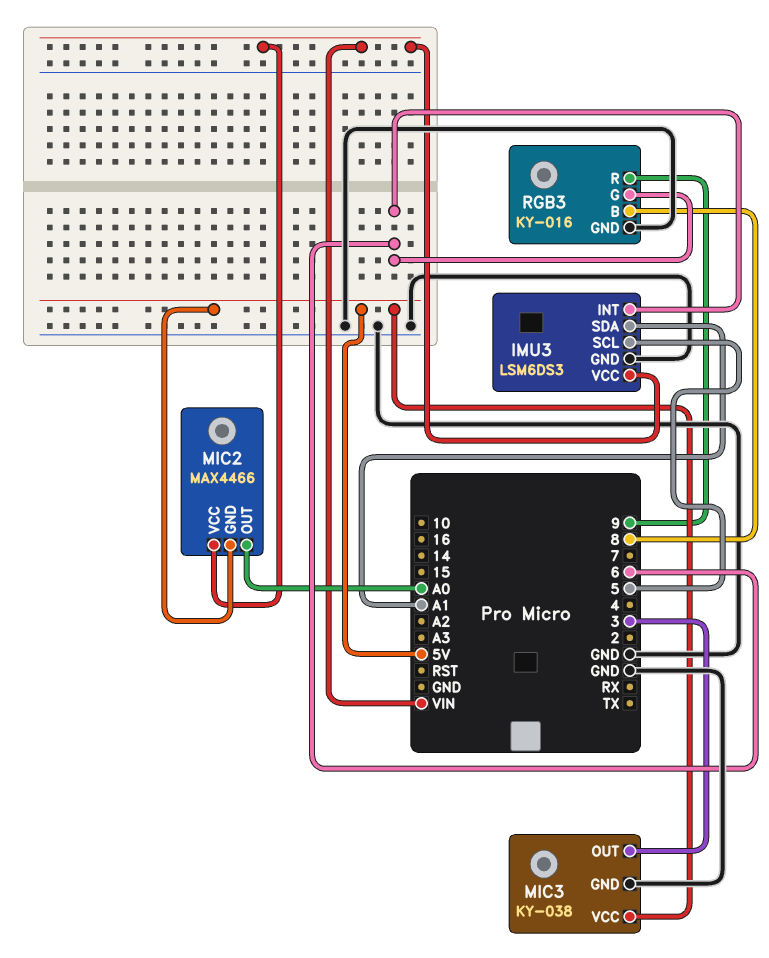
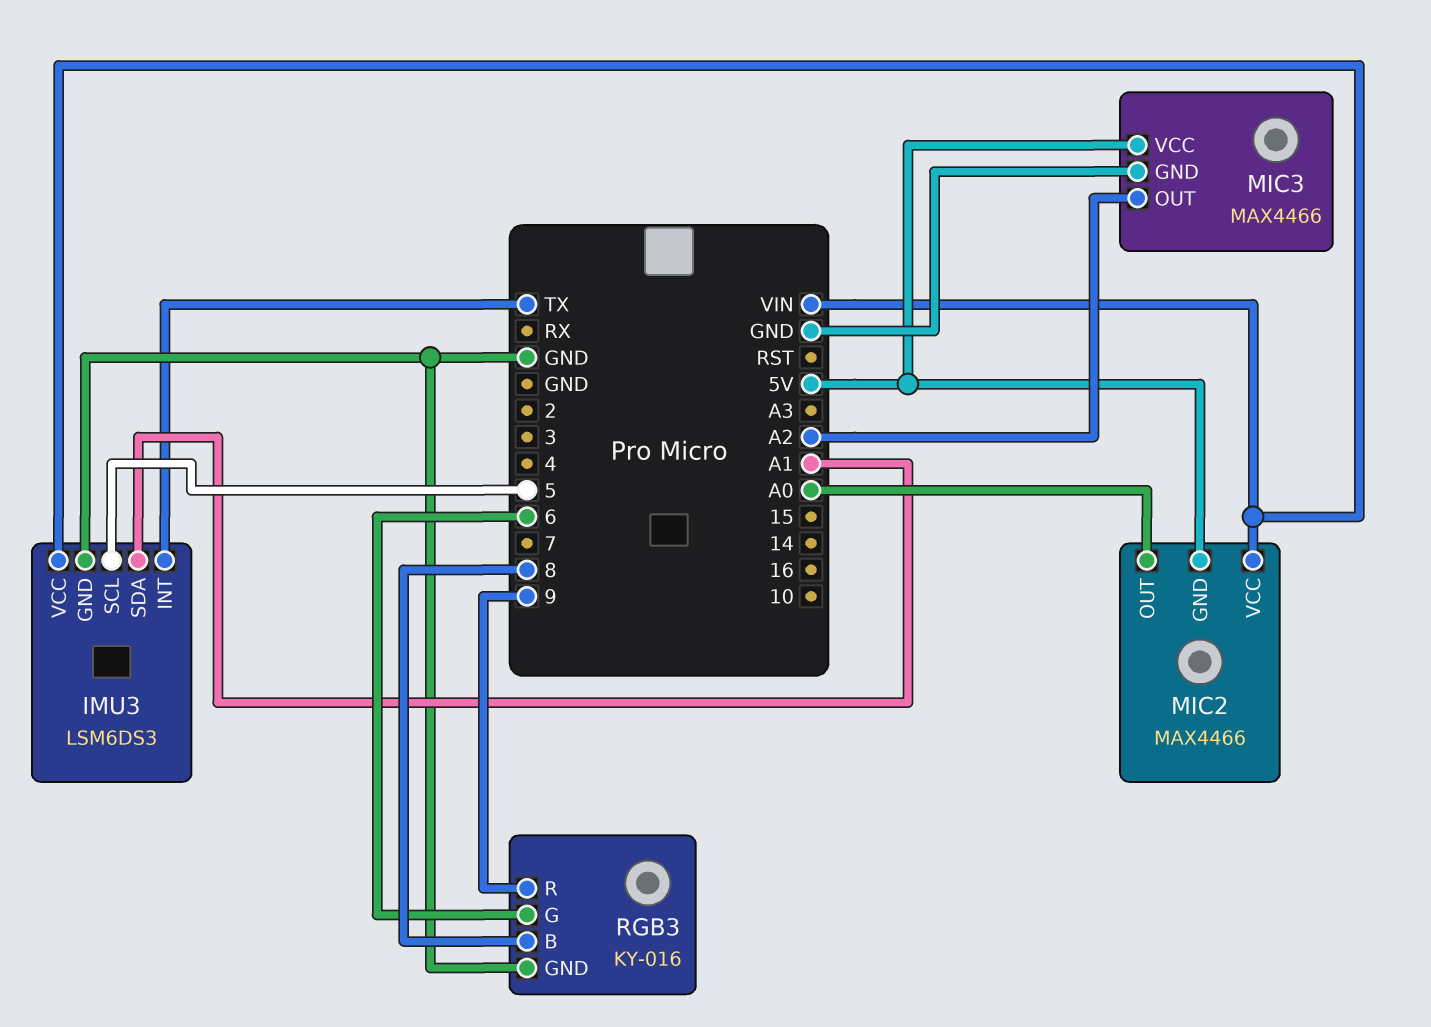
IMU3 pin INT: 6 -> TX
MIC3: KY-038 -> MAX4466
MIC3 pin OUT: 3 -> A2

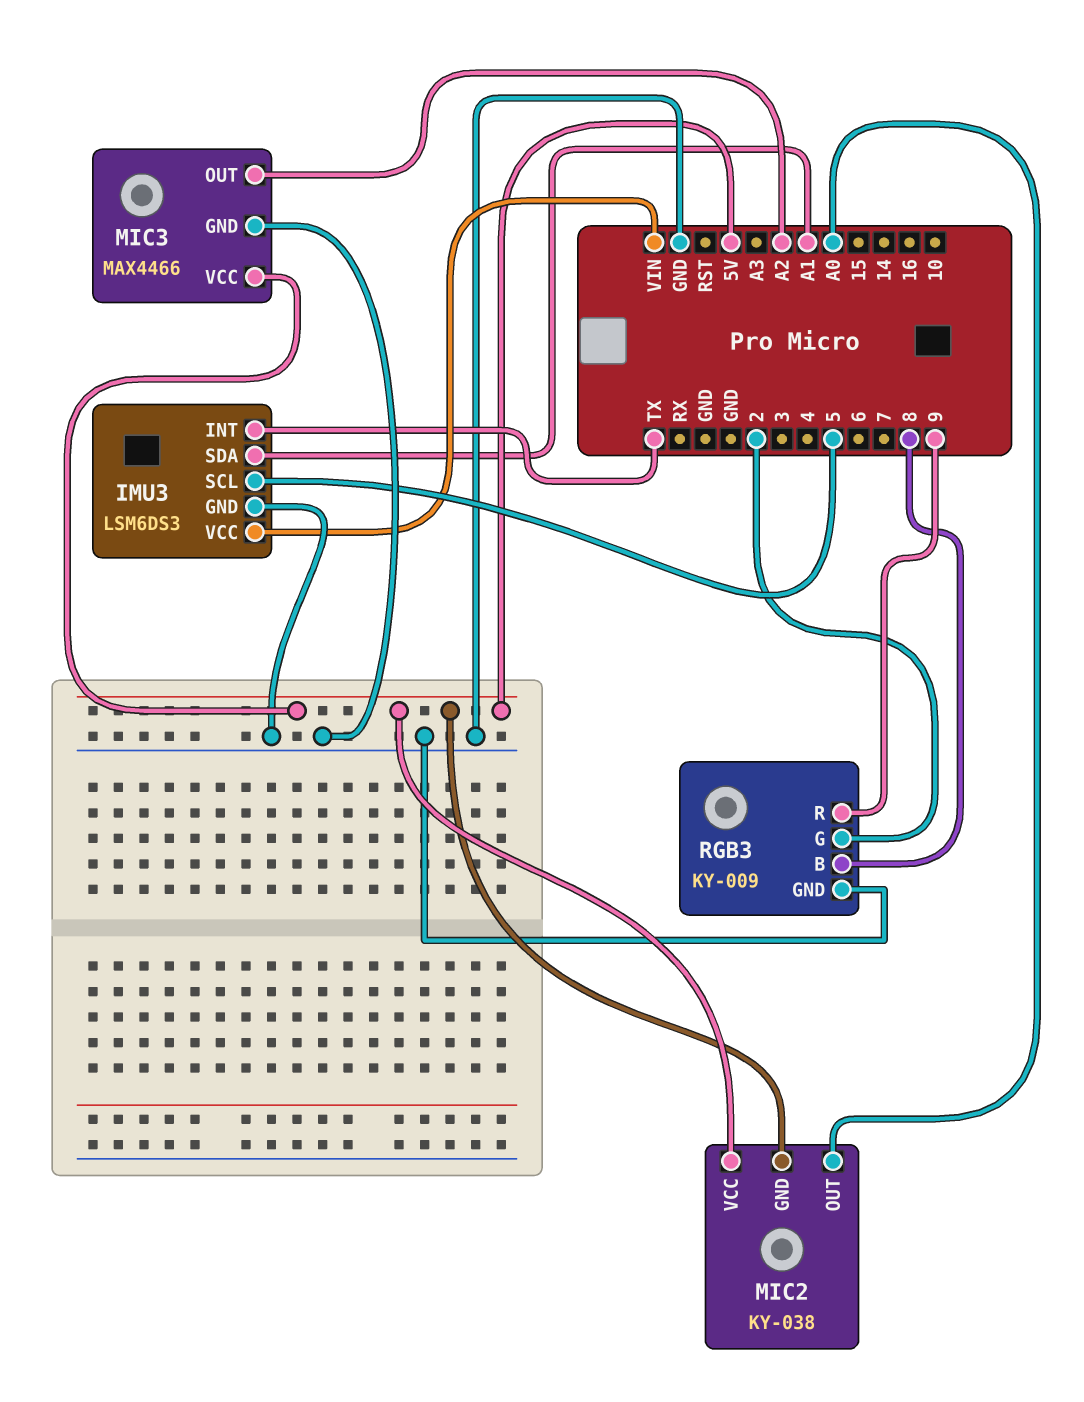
MIC2: MAX4466 -> KY-038
MIC2 pin VCC: VIN -> 5V
RGB3: KY-016 -> KY-009
RGB3 pin G: 6 -> 2

